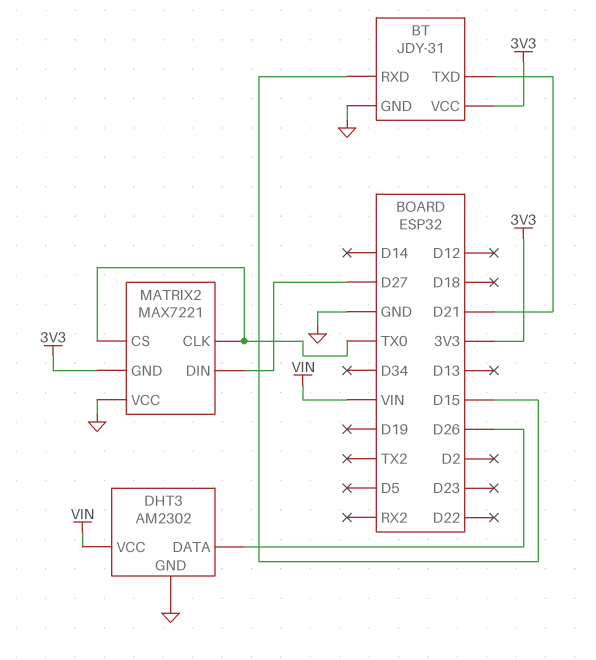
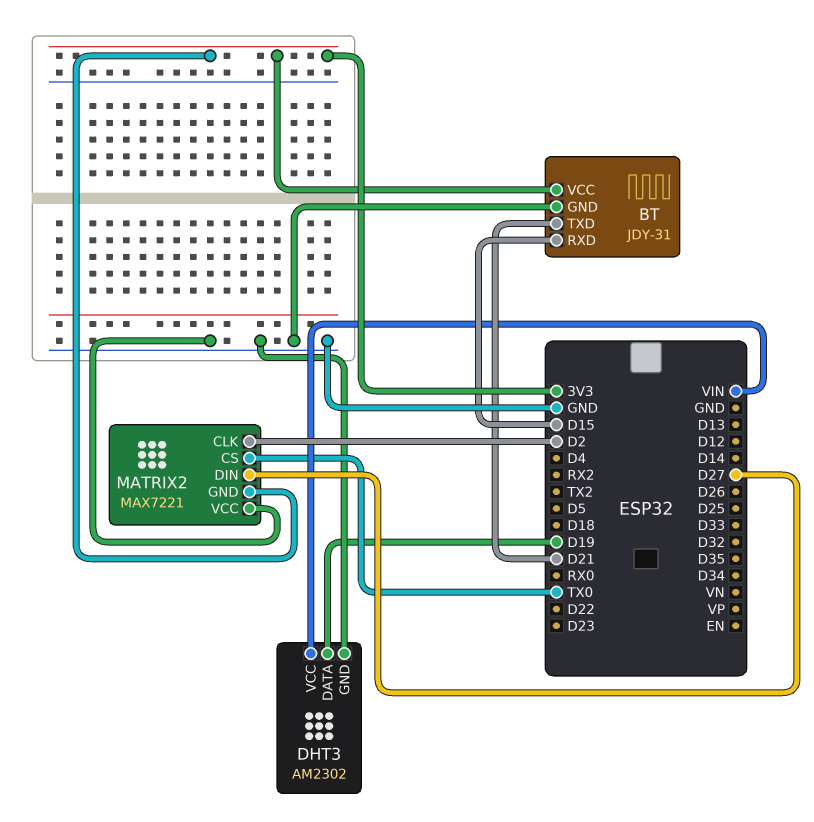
DHT3 pin DATA: D26 -> D19
MATRIX2 pin CLK: TX0 -> D2

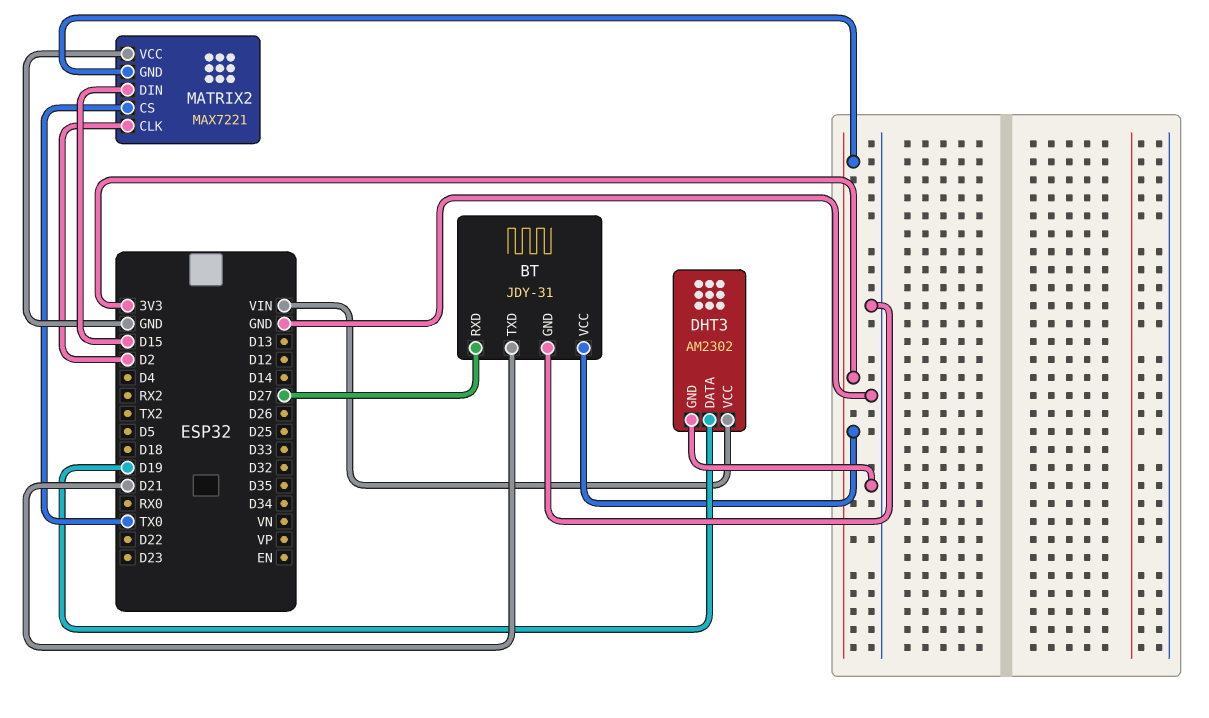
BT pin RXD: D15 -> D27
MATRIX2 pin DIN: D27 -> D15

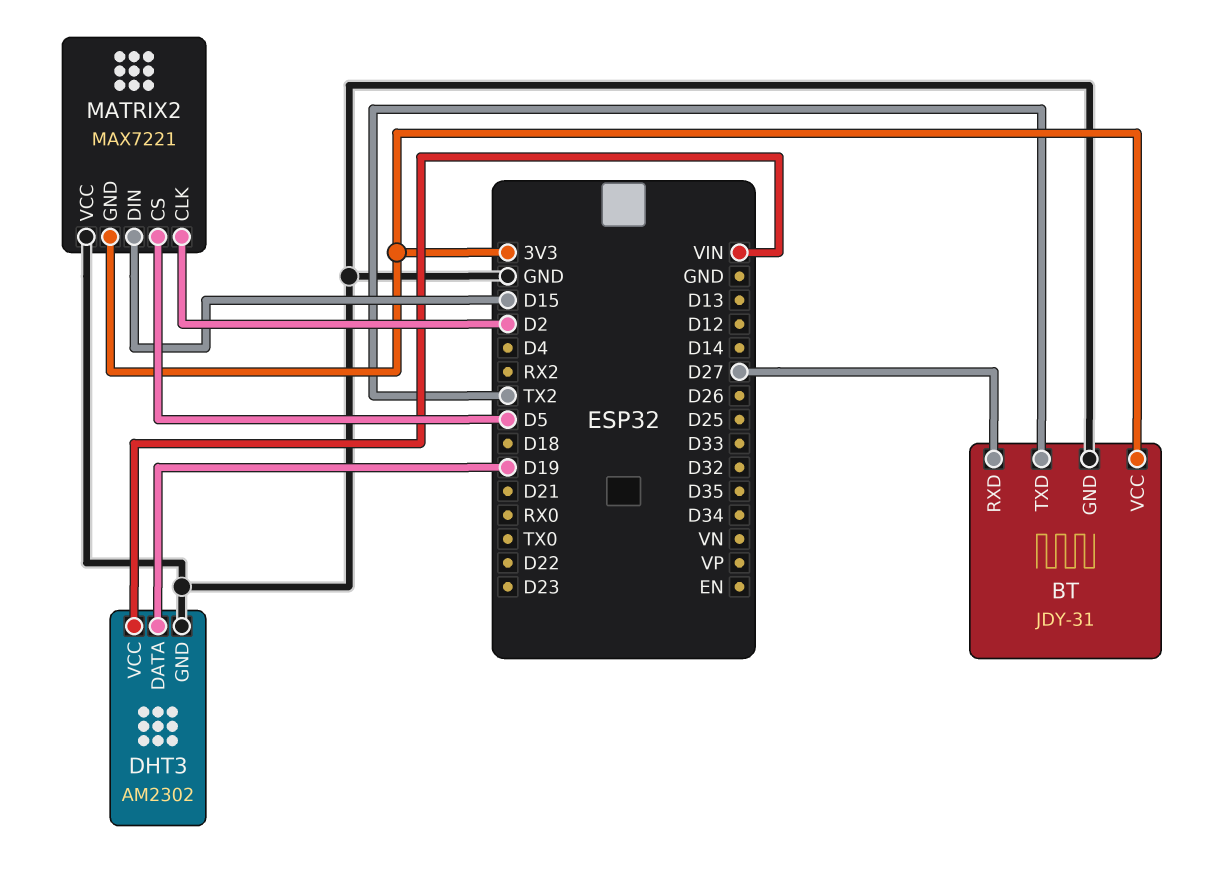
BT pin TXD: D21 -> TX2
MATRIX2 pin CS: TX0 -> D5

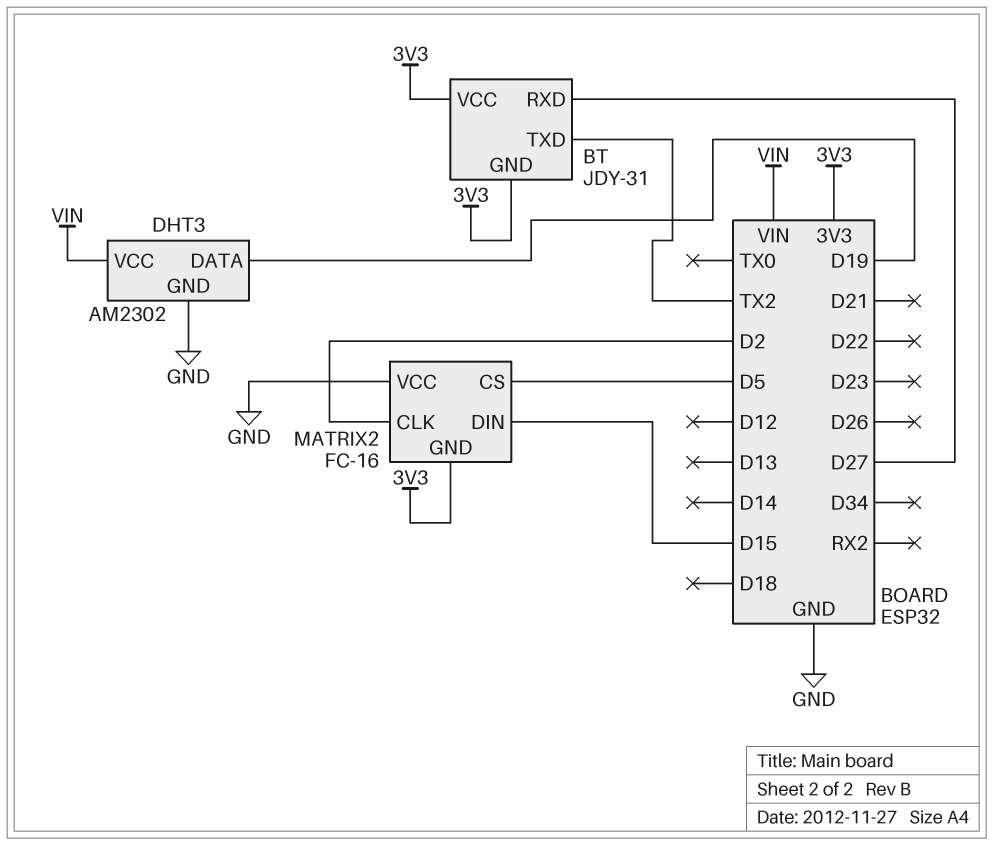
BT pin GND: GND -> 3V3
MATRIX2: MAX7221 -> FC-16

